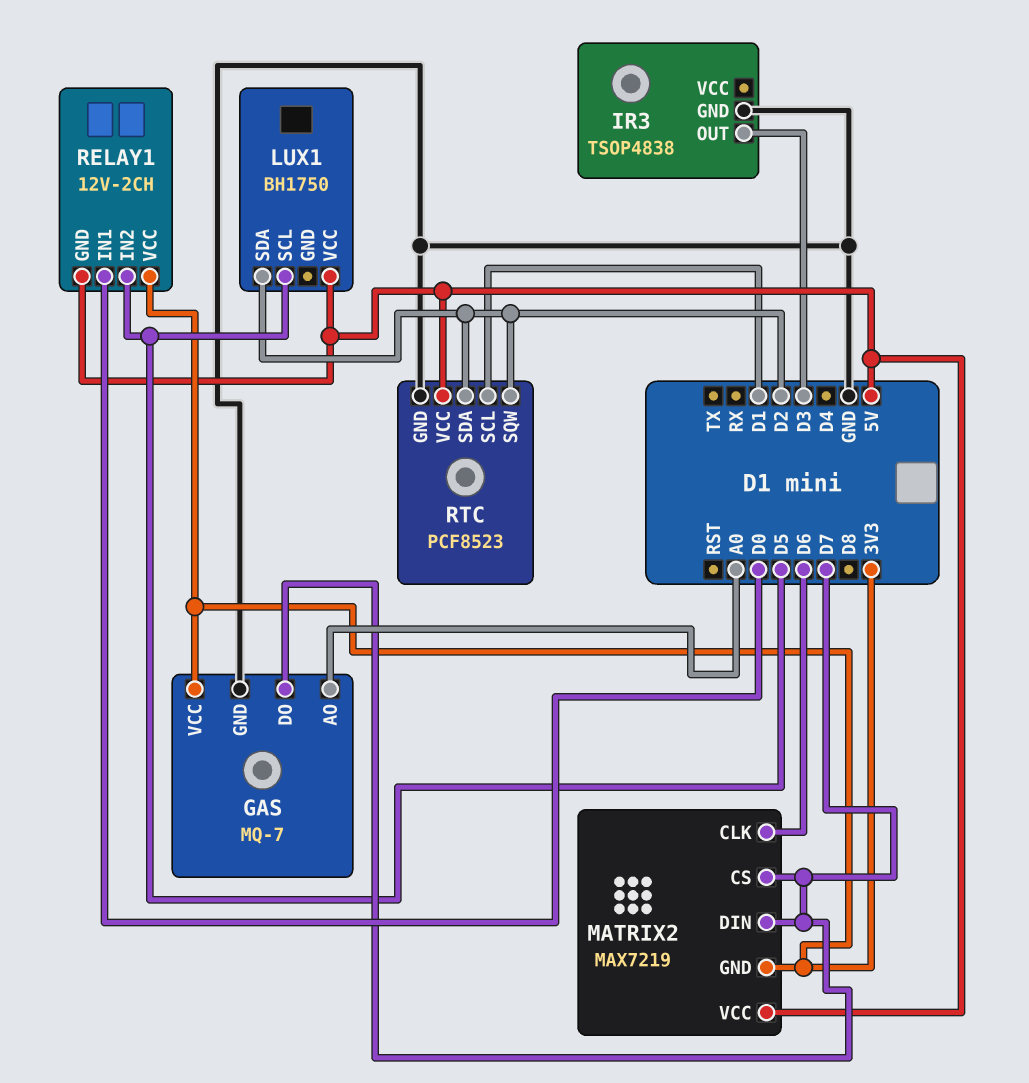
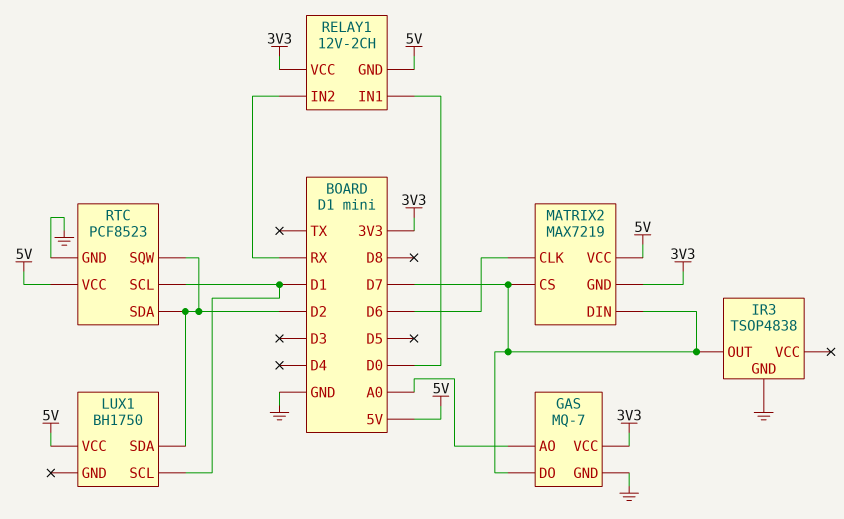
IR3 pin OUT: D3 -> D7
LUX1 pin SCL: D5 -> D1
RELAY1 pin IN2: D5 -> RX

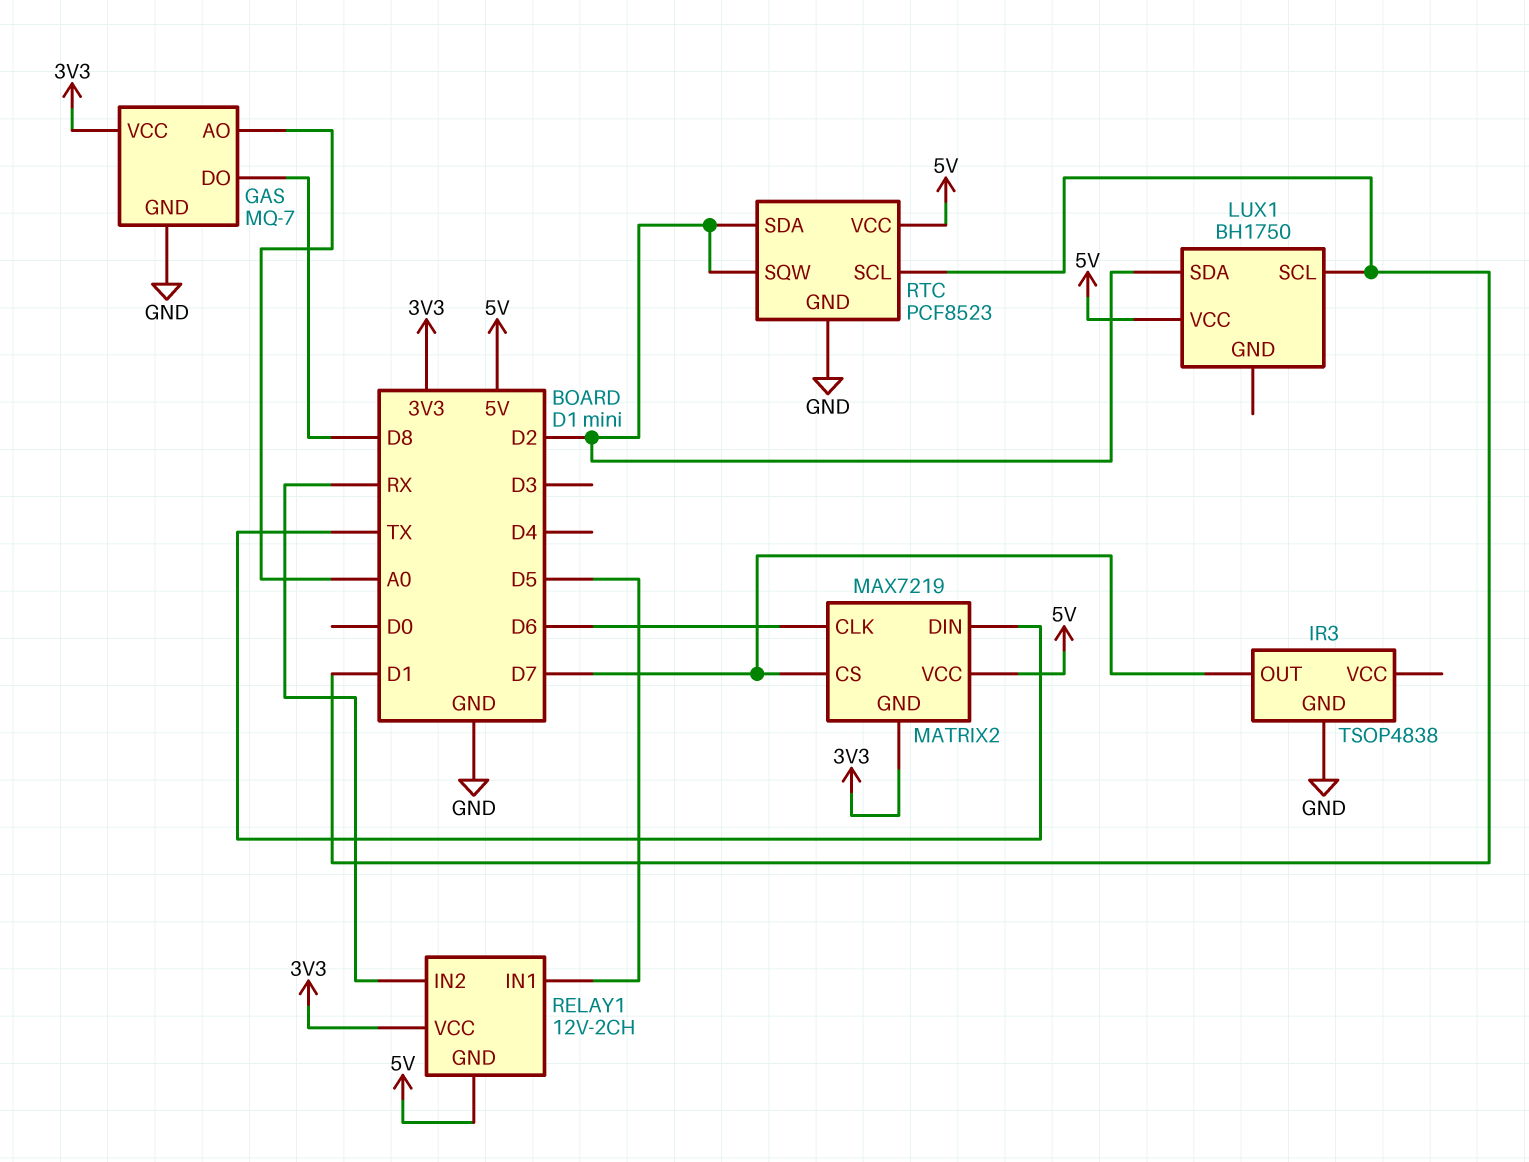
GAS pin DO: D7 -> D8
MATRIX2 pin DIN: D7 -> TX
RELAY1 pin IN1: D0 -> D5

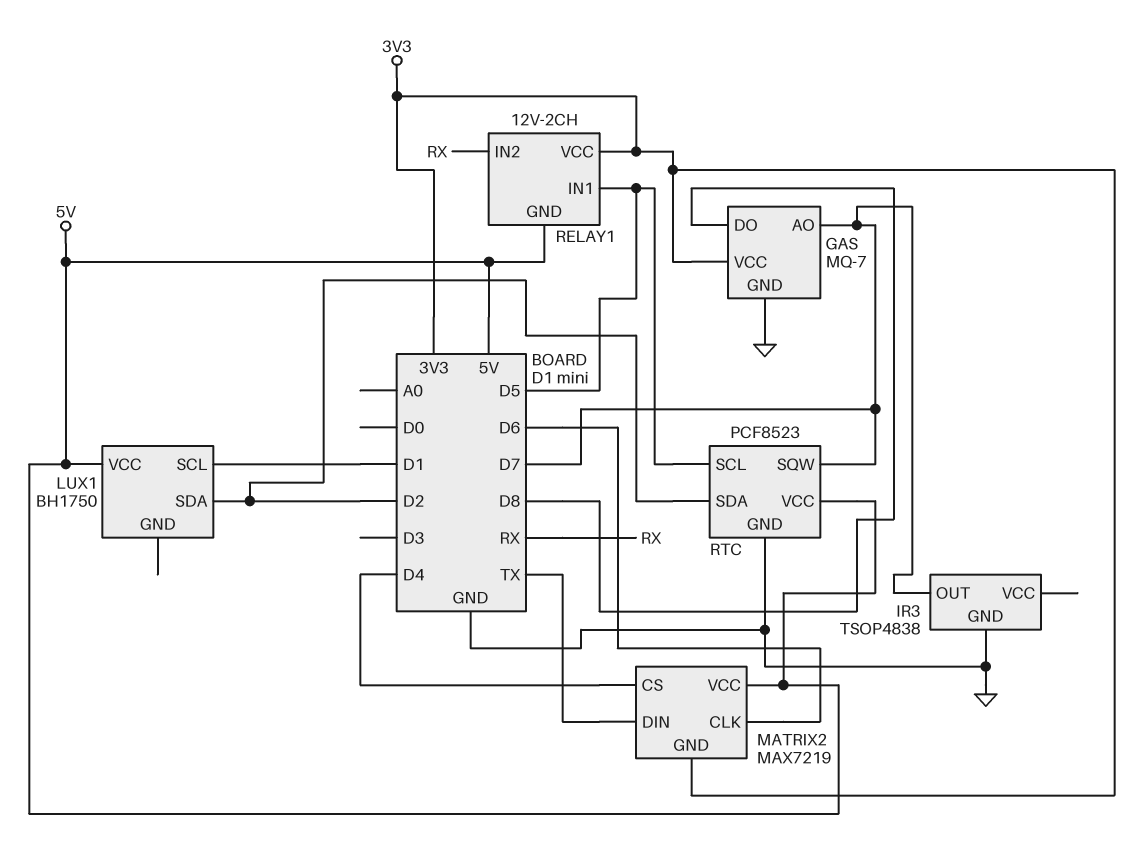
GAS pin AO: A0 -> D7
MATRIX2 pin CS: D7 -> D4
RTC pin SCL: D1 -> D5
RTC pin SQW: D2 -> D7

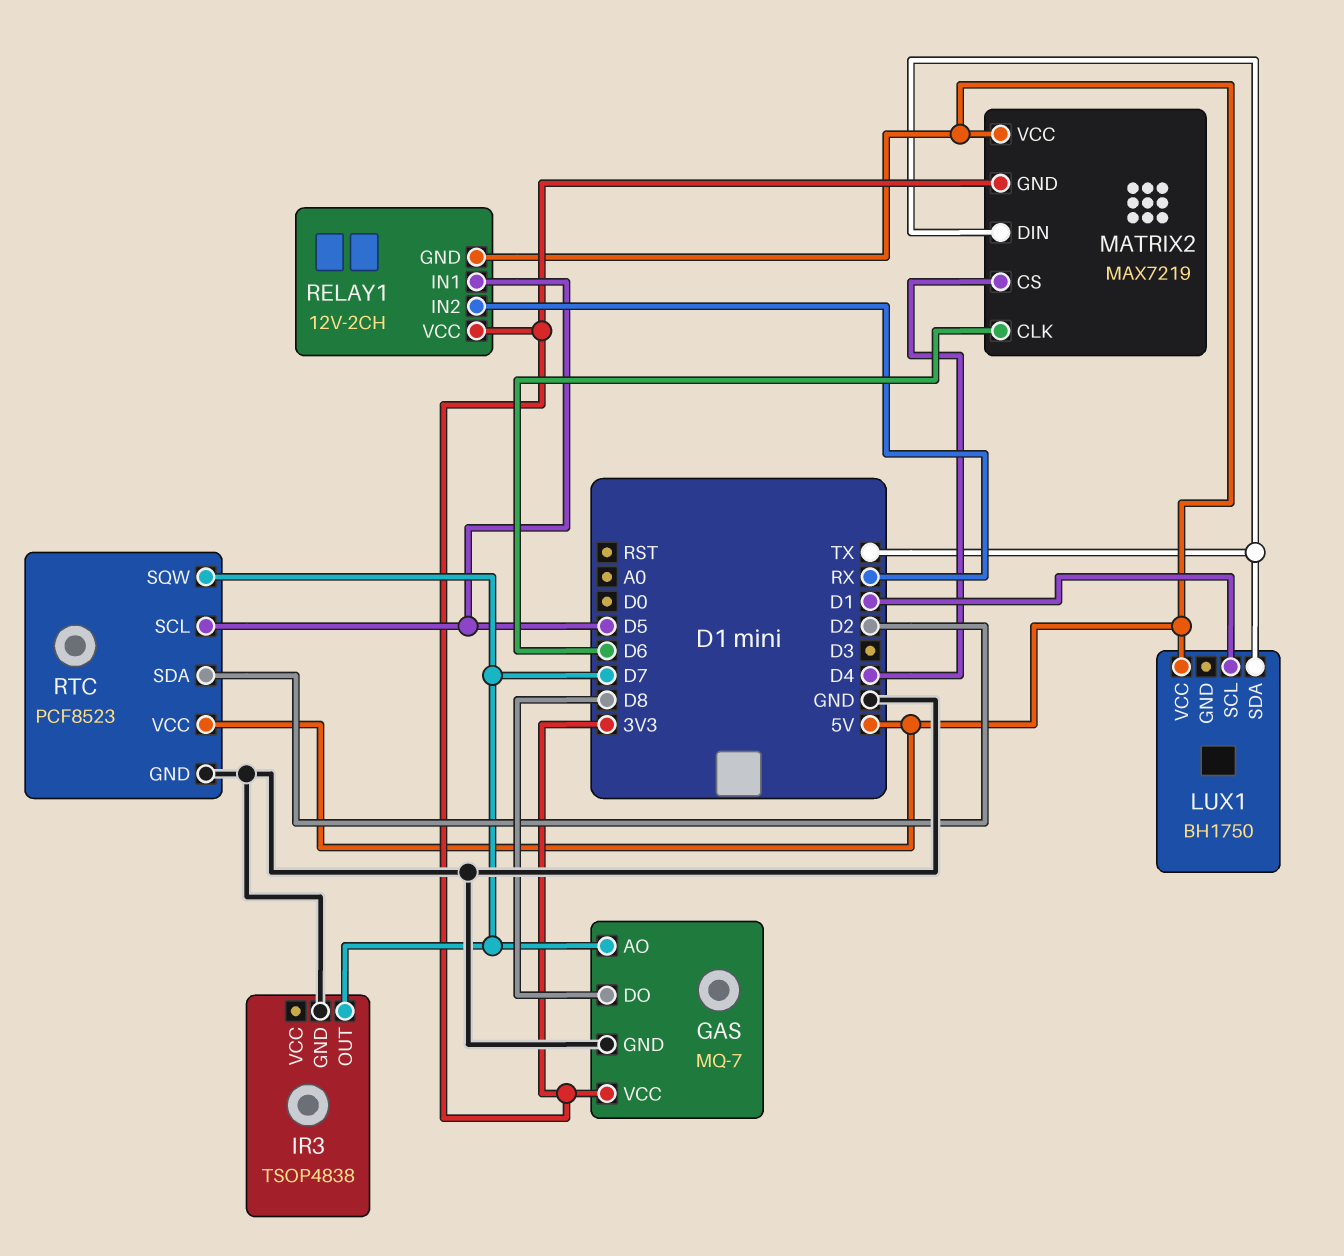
LUX1 pin SDA: D2 -> TX

